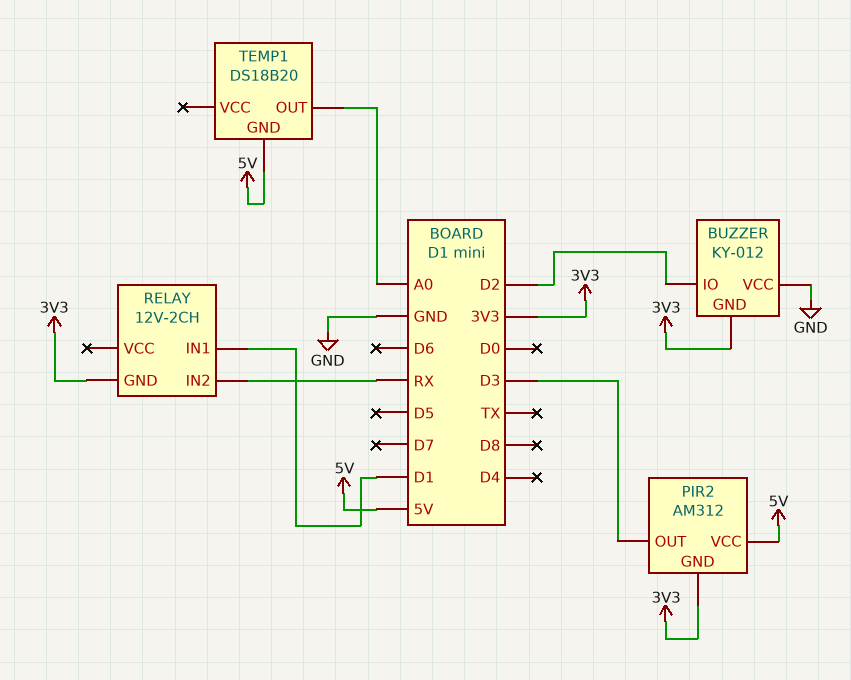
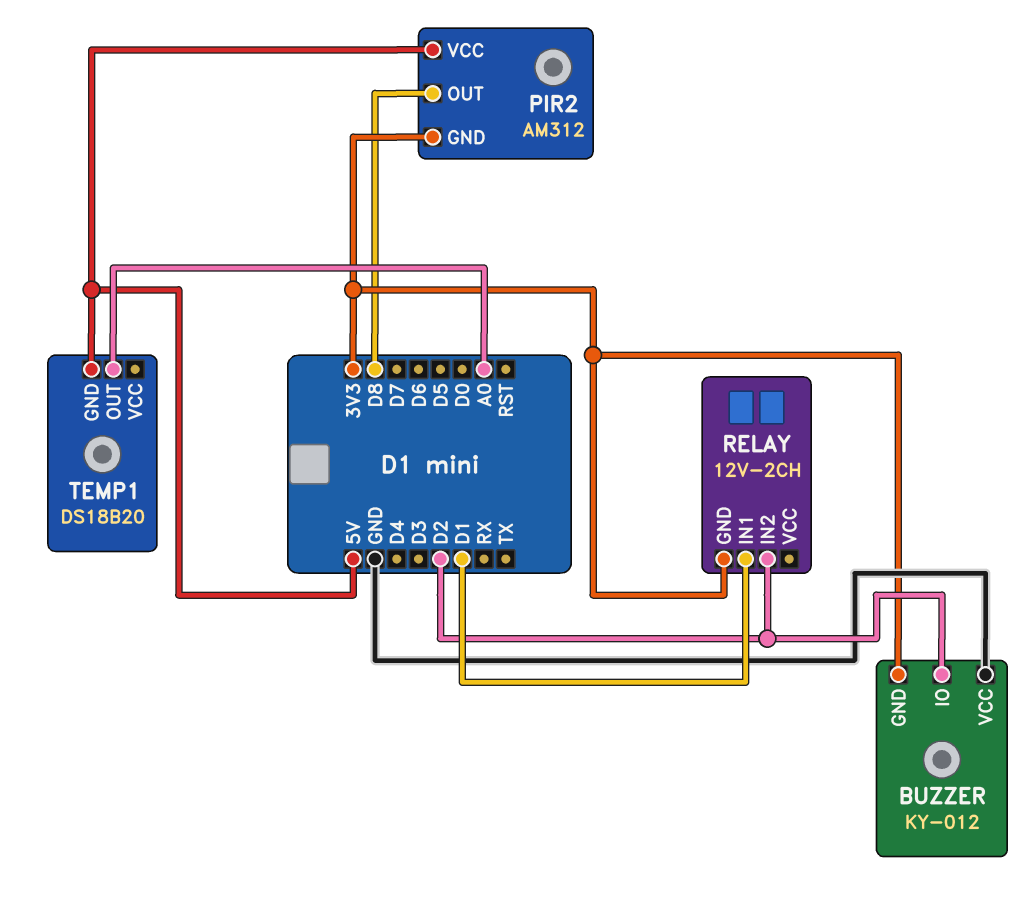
PIR2 pin OUT: D3 -> D8
RELAY pin IN2: RX -> D2

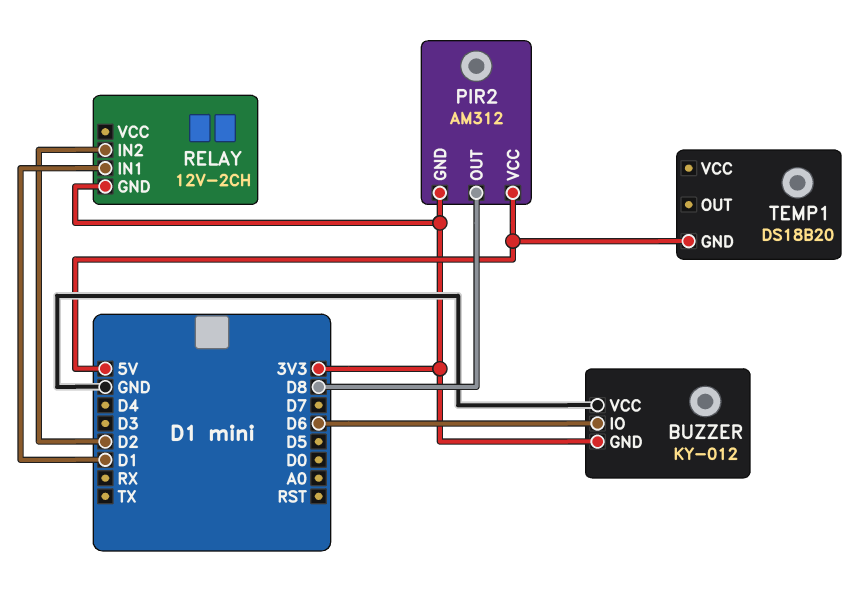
BUZZER pin IO: D2 -> D6
TEMP1 pin OUT: A0 -> none

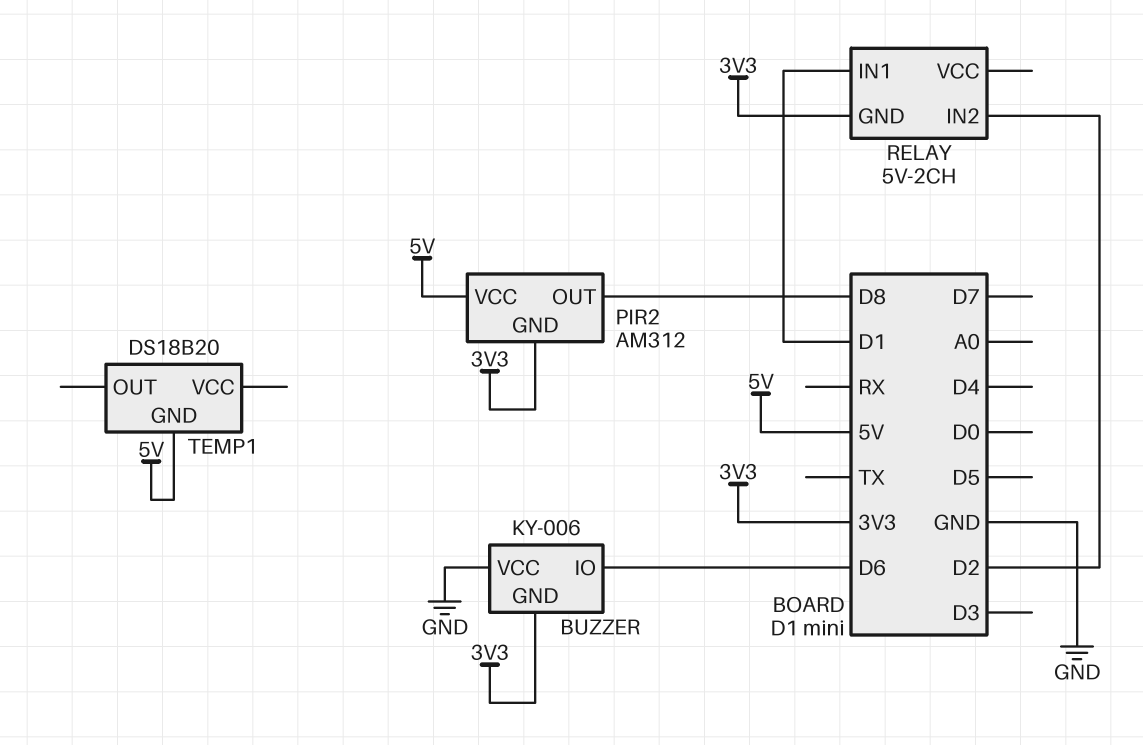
BUZZER: KY-012 -> KY-006
RELAY: 12V-2CH -> 5V-2CH

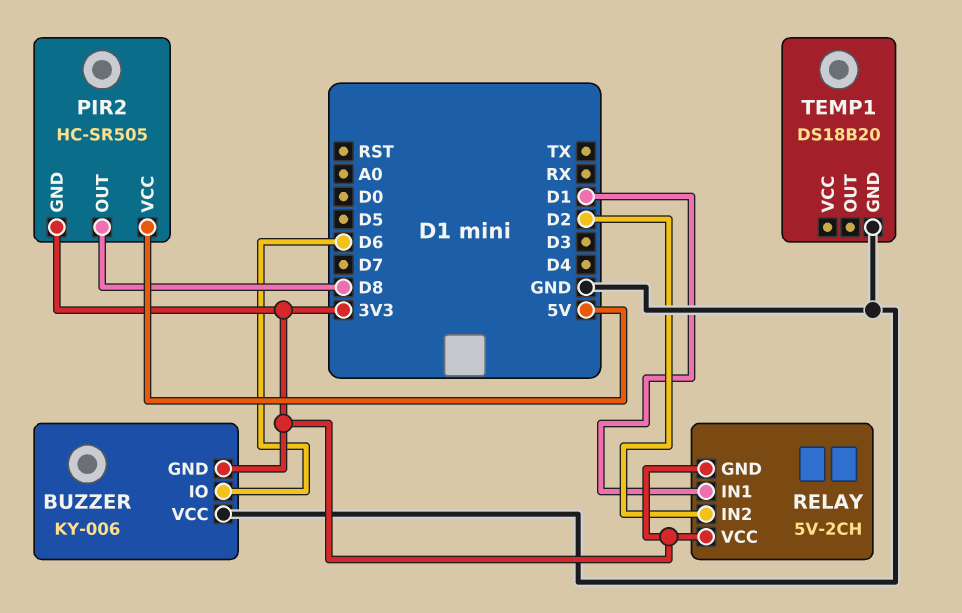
PIR2: AM312 -> HC-SR505
RELAY pin VCC: none -> 3V3
TEMP1 pin GND: 5V -> GND

